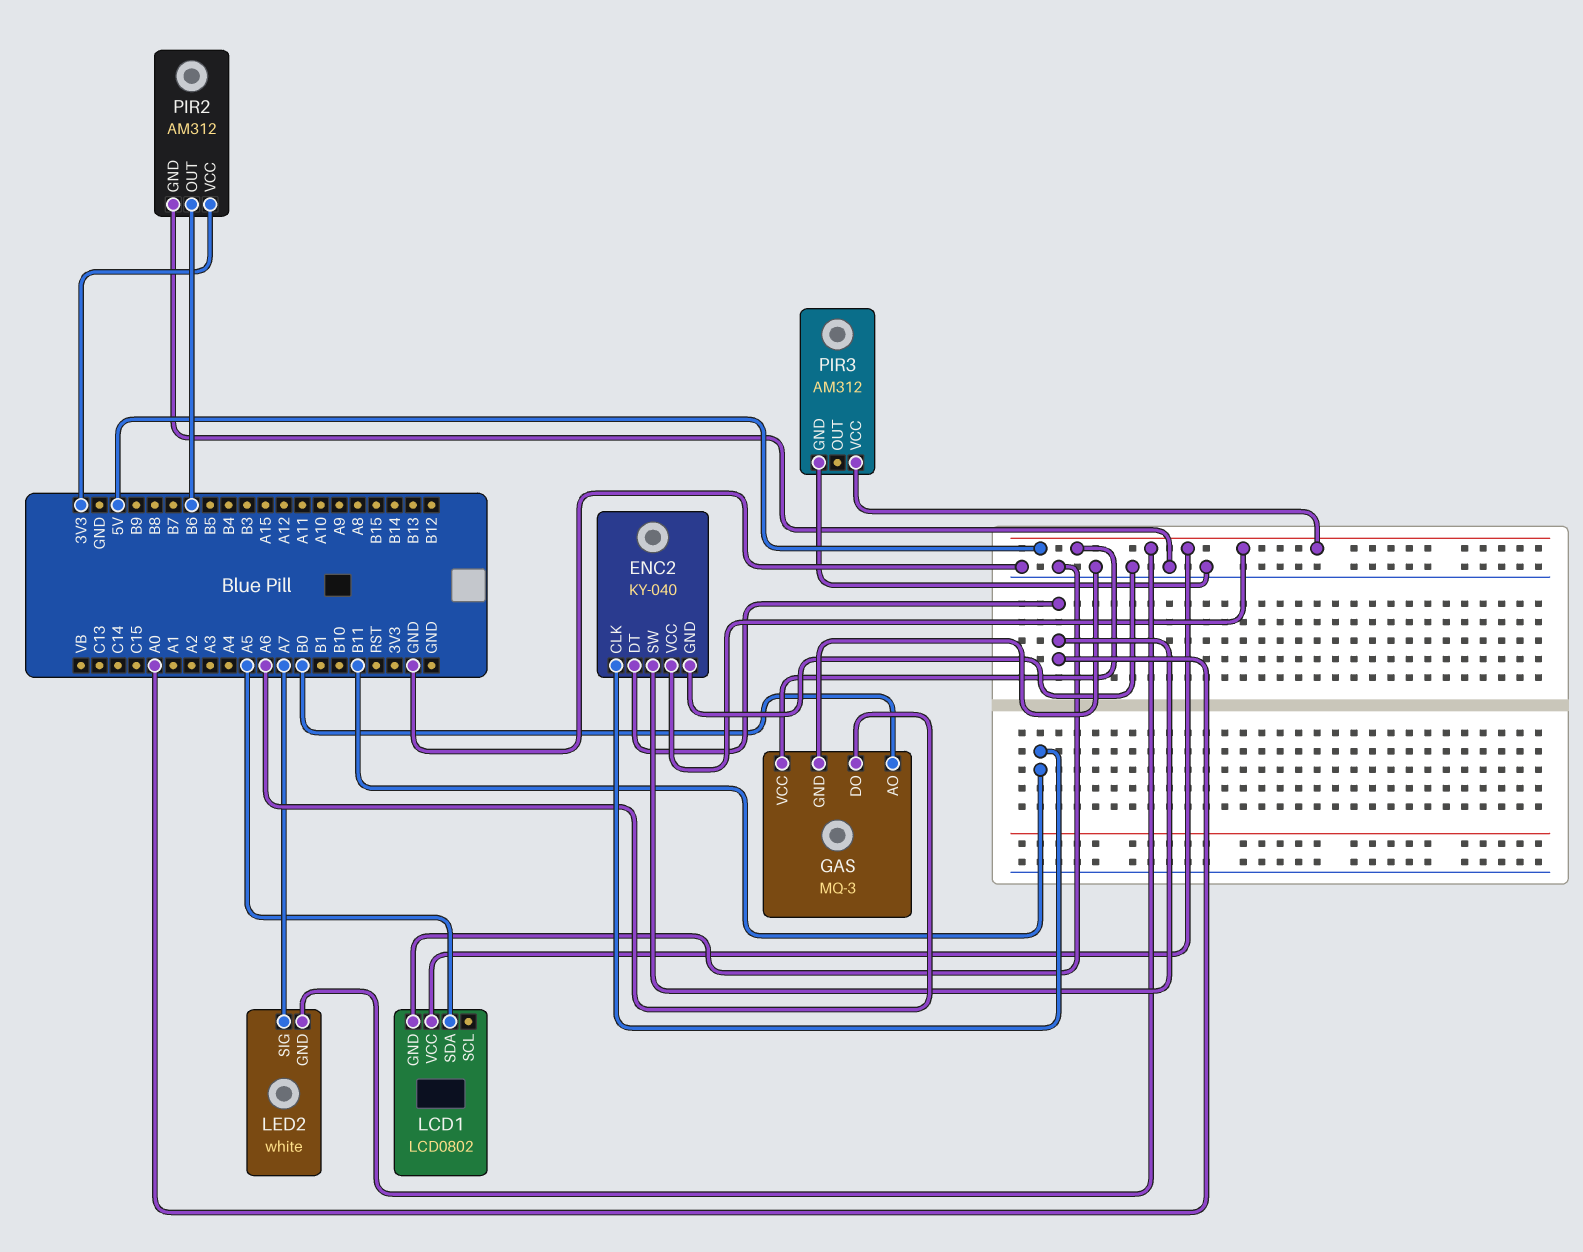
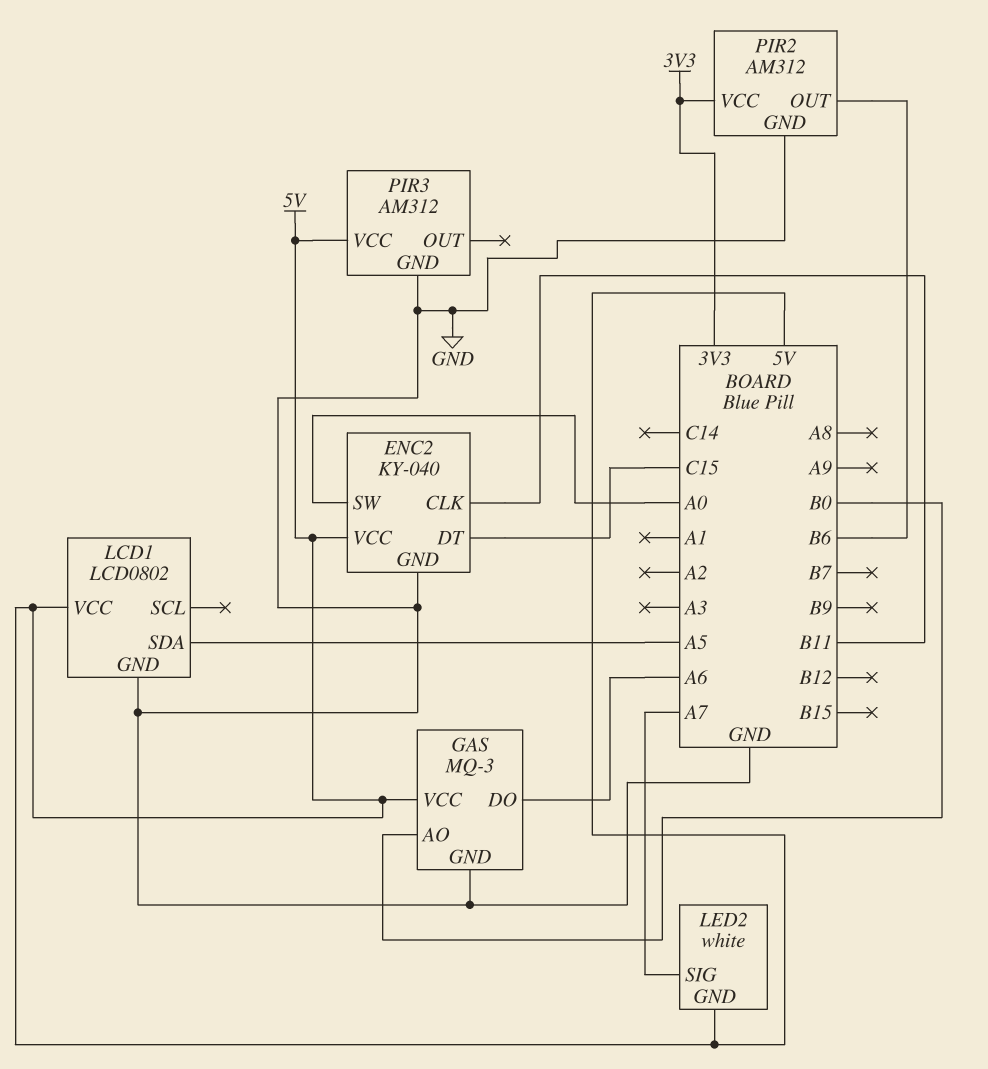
ENC2 pin DT: A0 -> C15

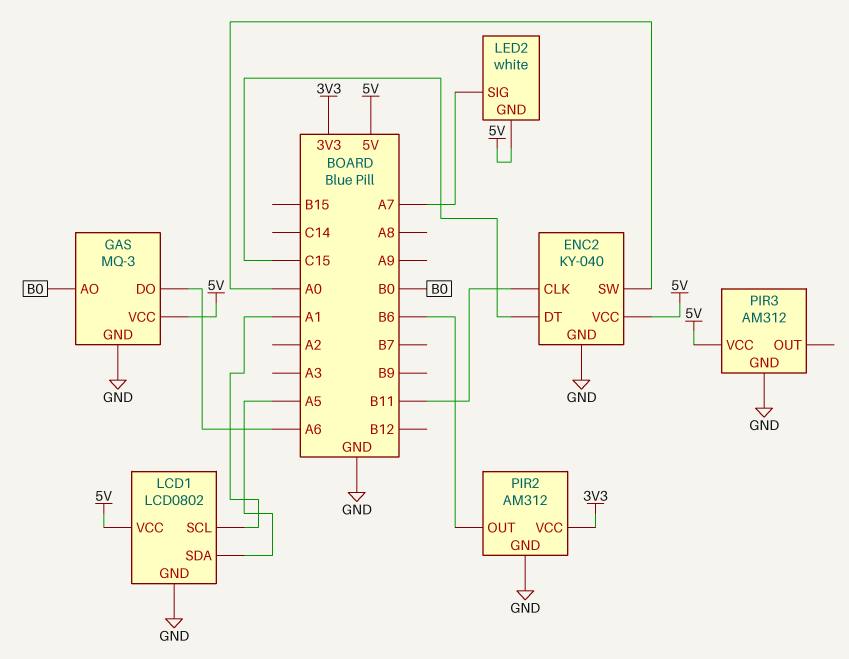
LCD1 pin SCL: none -> A1

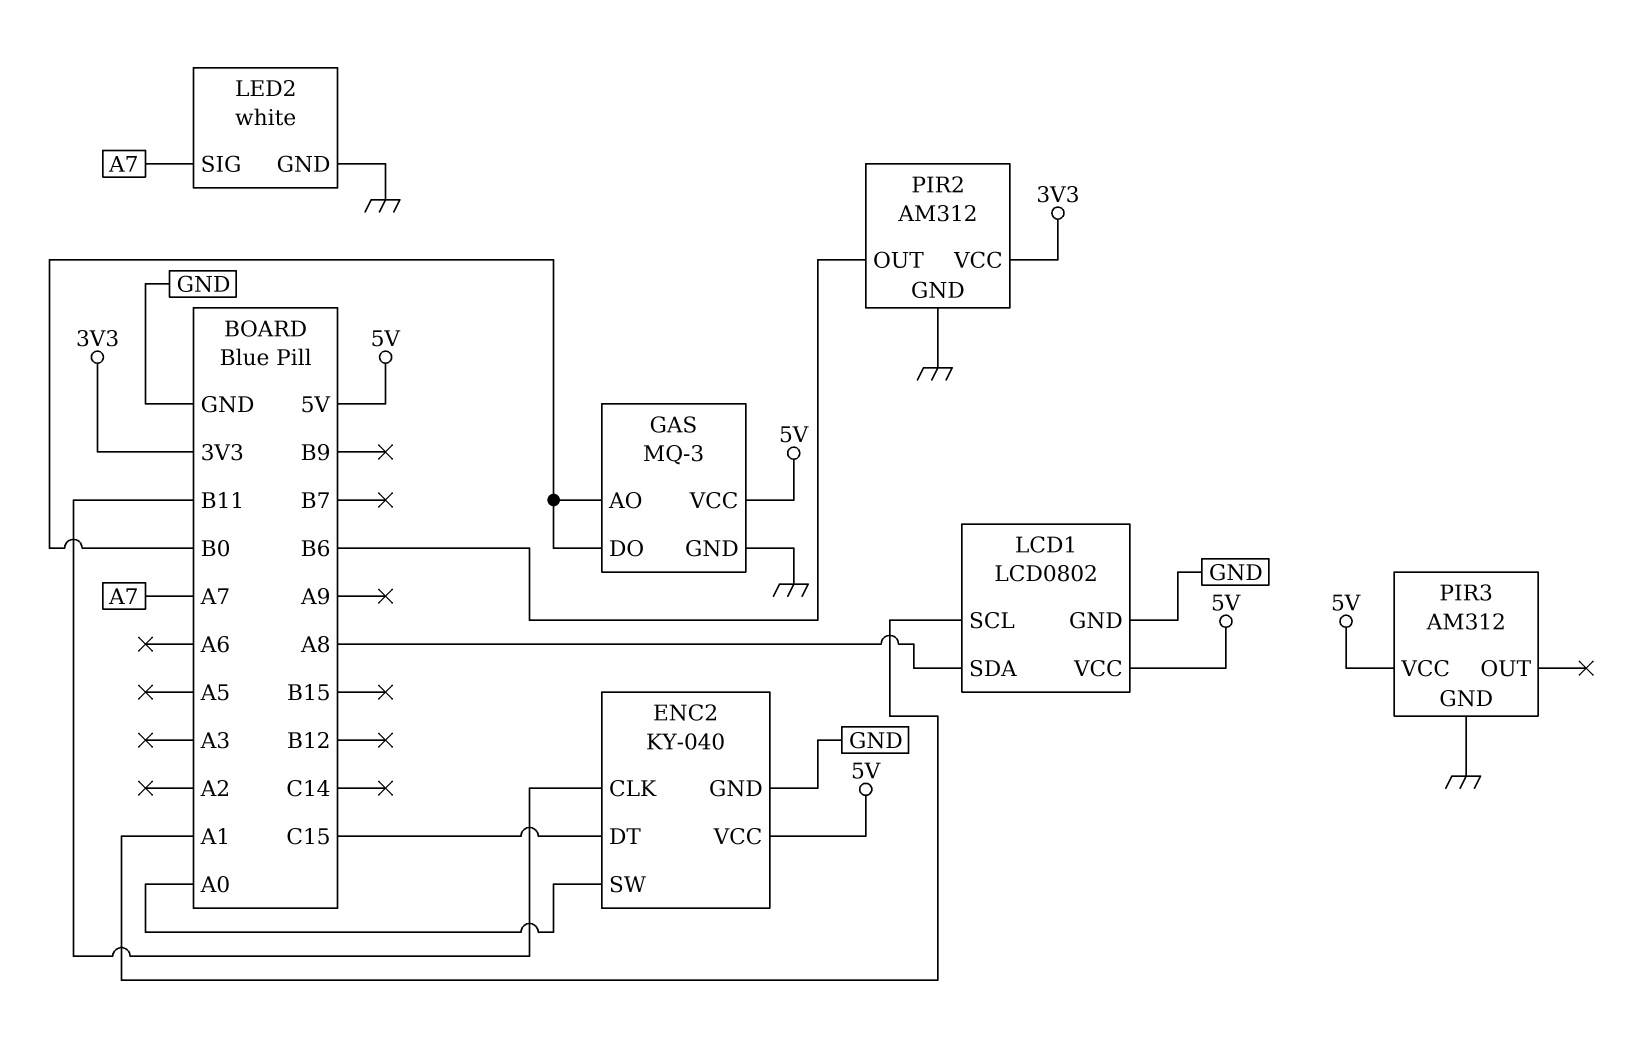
GAS pin DO: A6 -> B0
LCD1 pin SDA: A5 -> A8
LED2 pin GND: 5V -> GND

